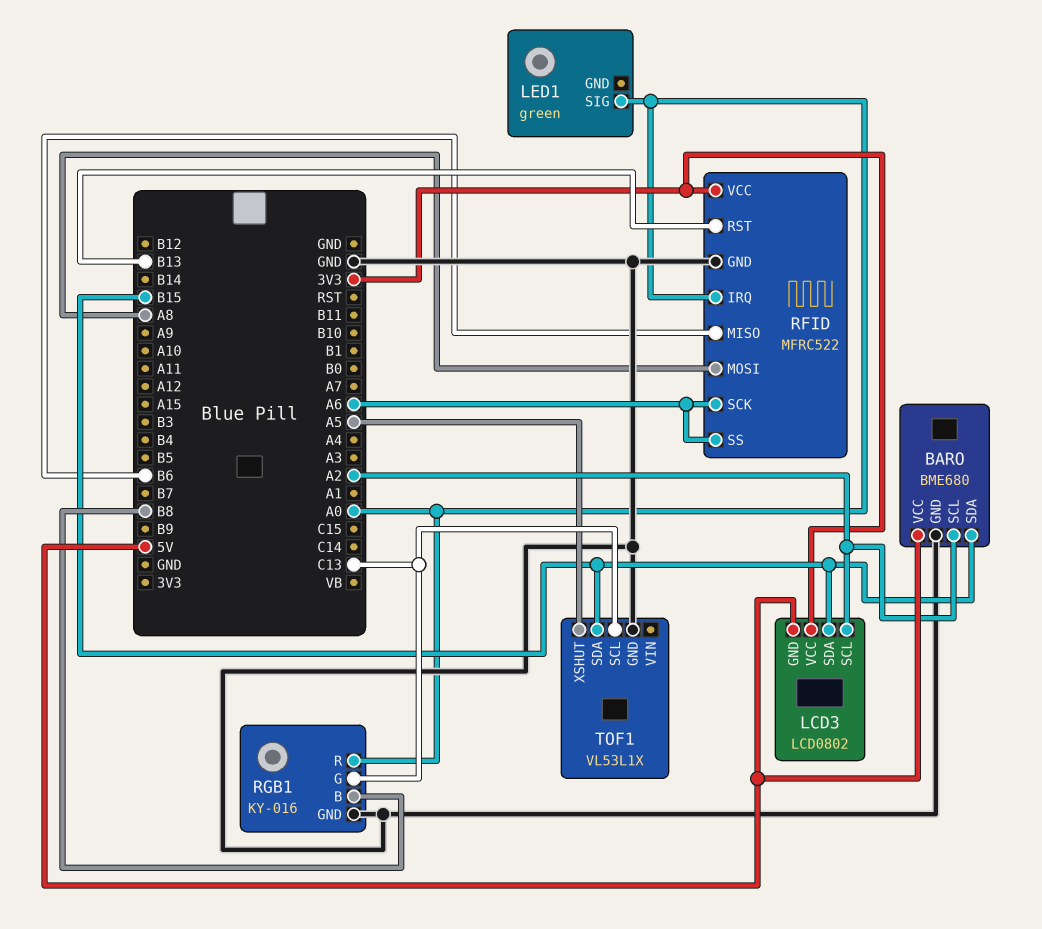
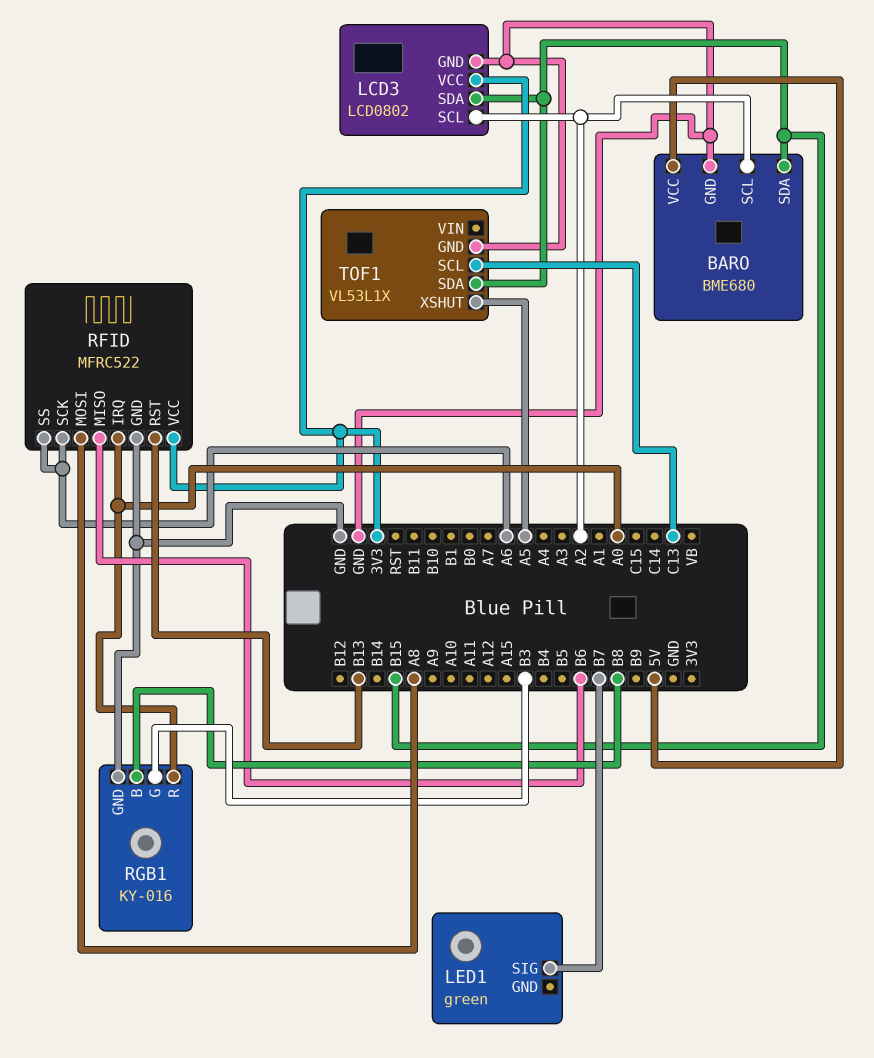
LCD3 pin GND: 5V -> GND
LED1 pin SIG: A0 -> B7
RGB1 pin G: C13 -> B3

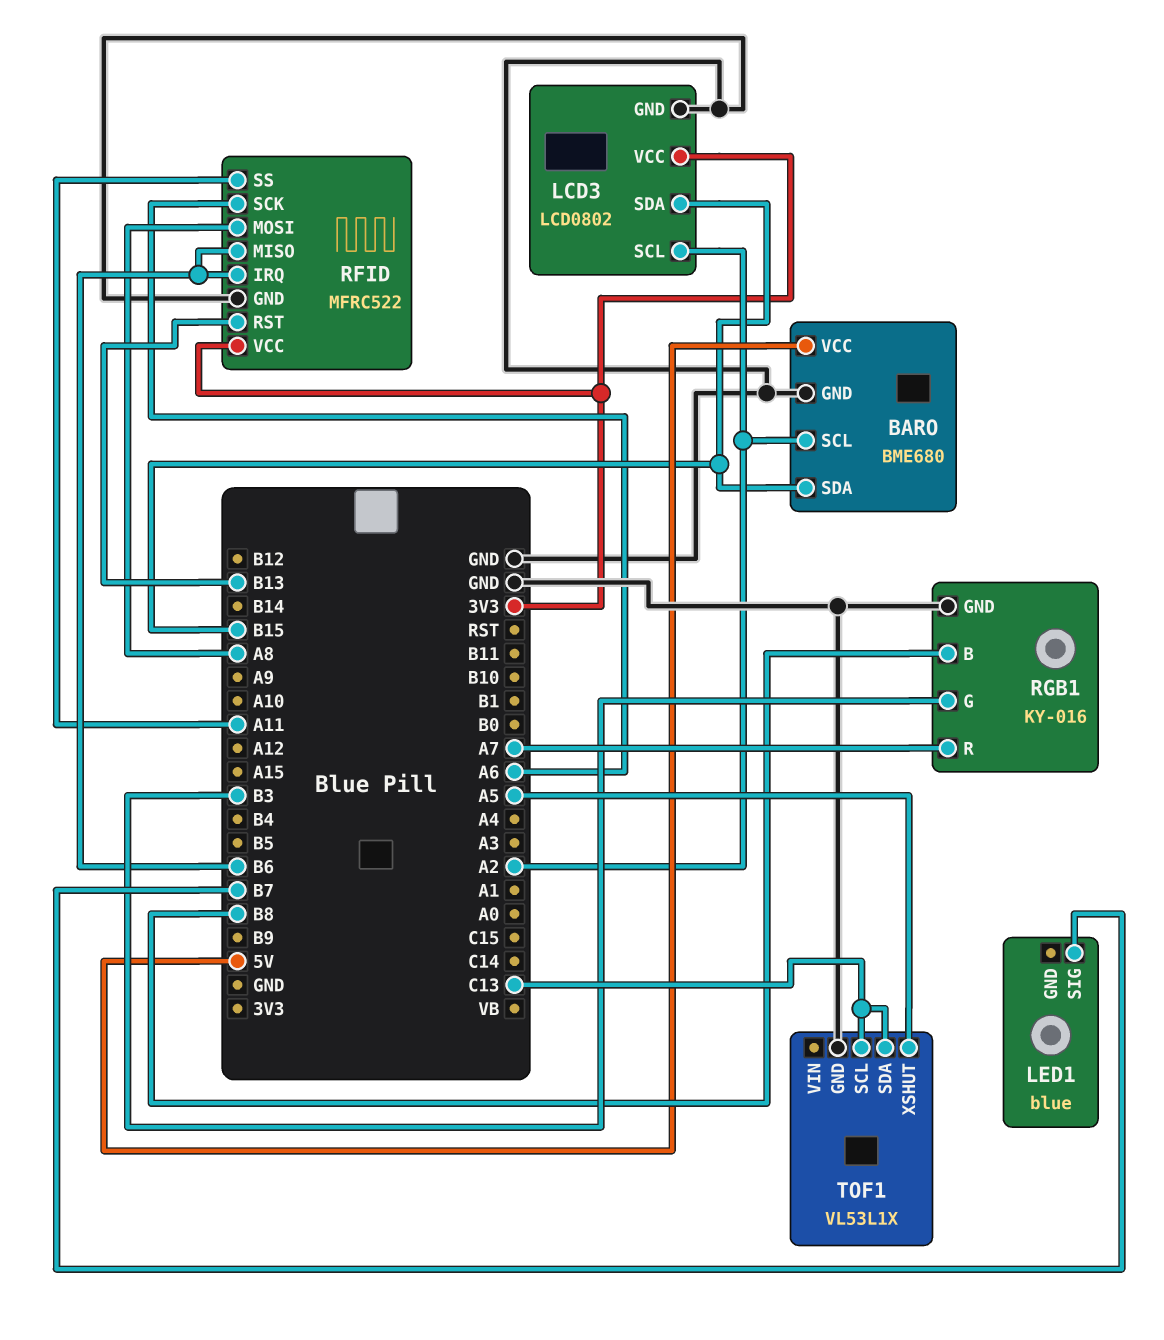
LED1: green -> blue
RFID pin IRQ: A0 -> B6
RFID pin SS: A6 -> A11
RGB1 pin R: A0 -> A7
TOF1 pin SDA: B15 -> C13

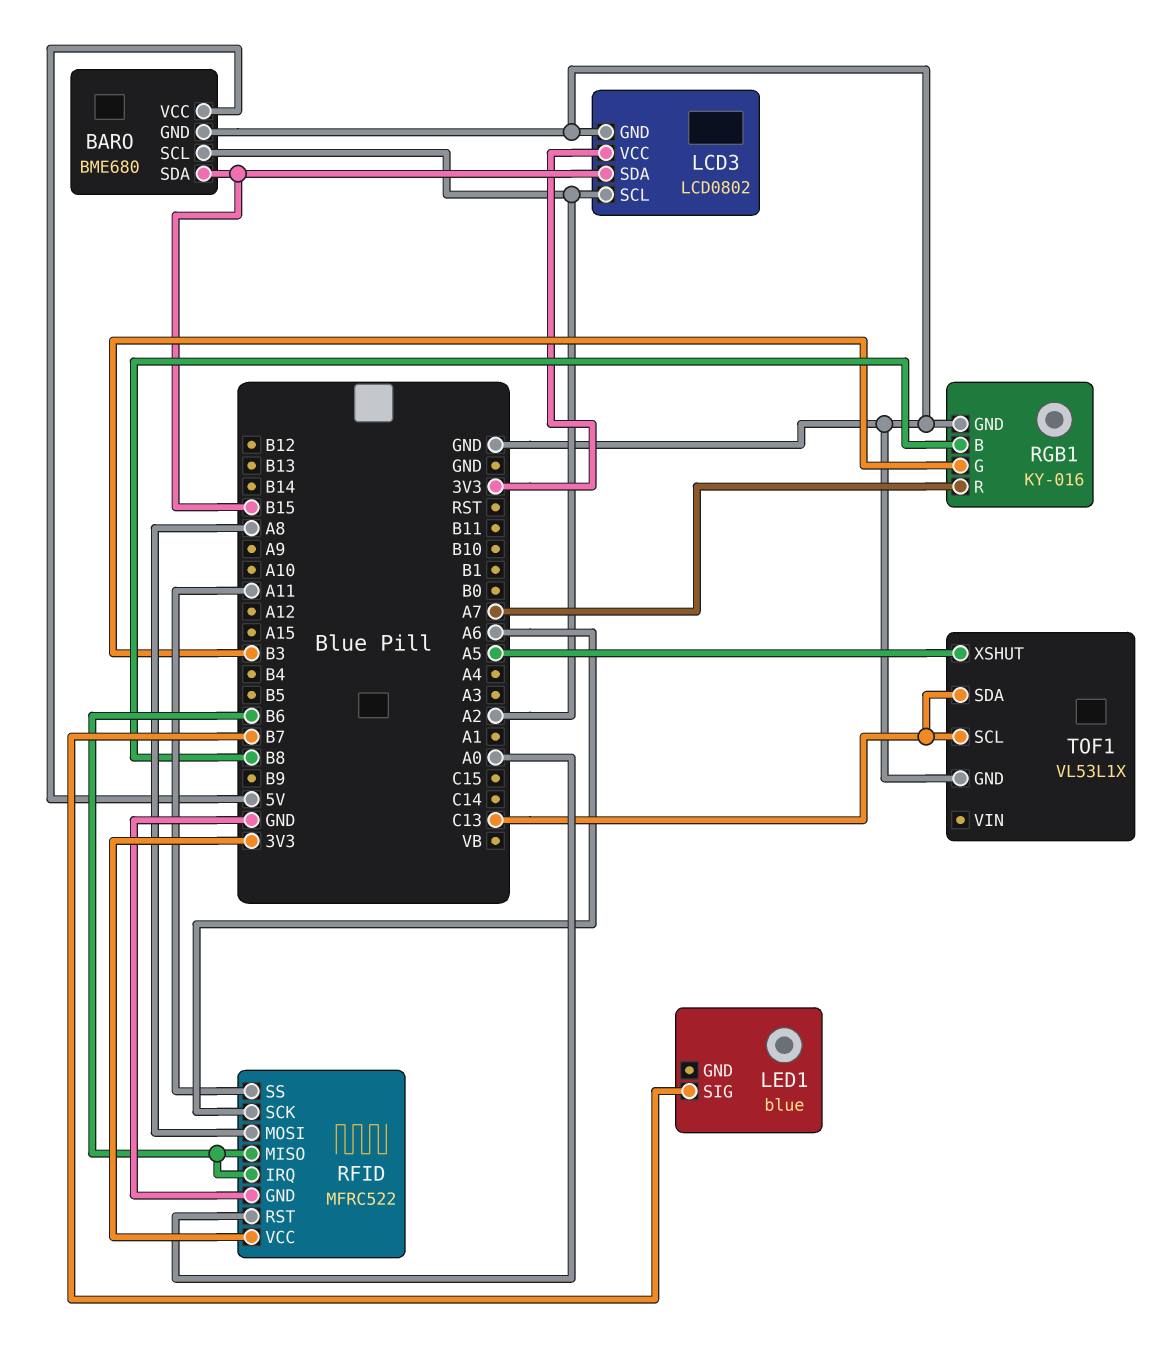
RFID pin RST: B13 -> A0

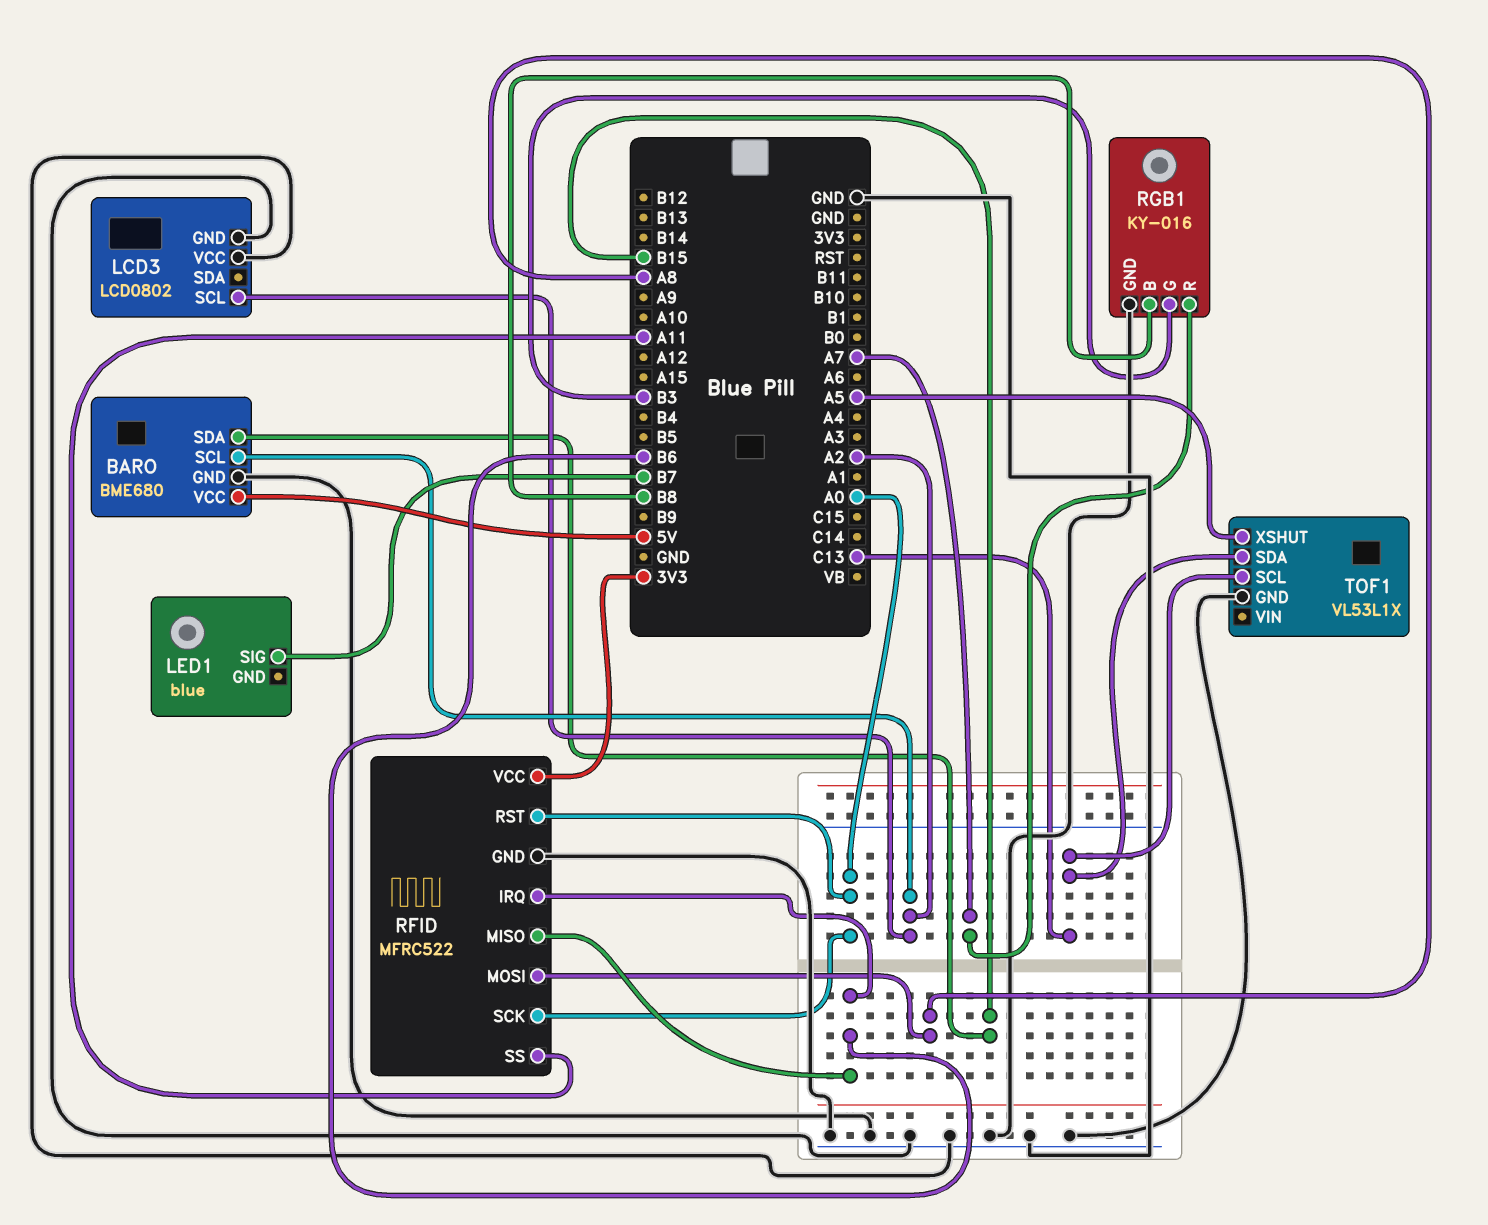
LCD3 pin SDA: B15 -> none
LCD3 pin VCC: 3V3 -> GND
RFID pin SCK: A6 -> A0

